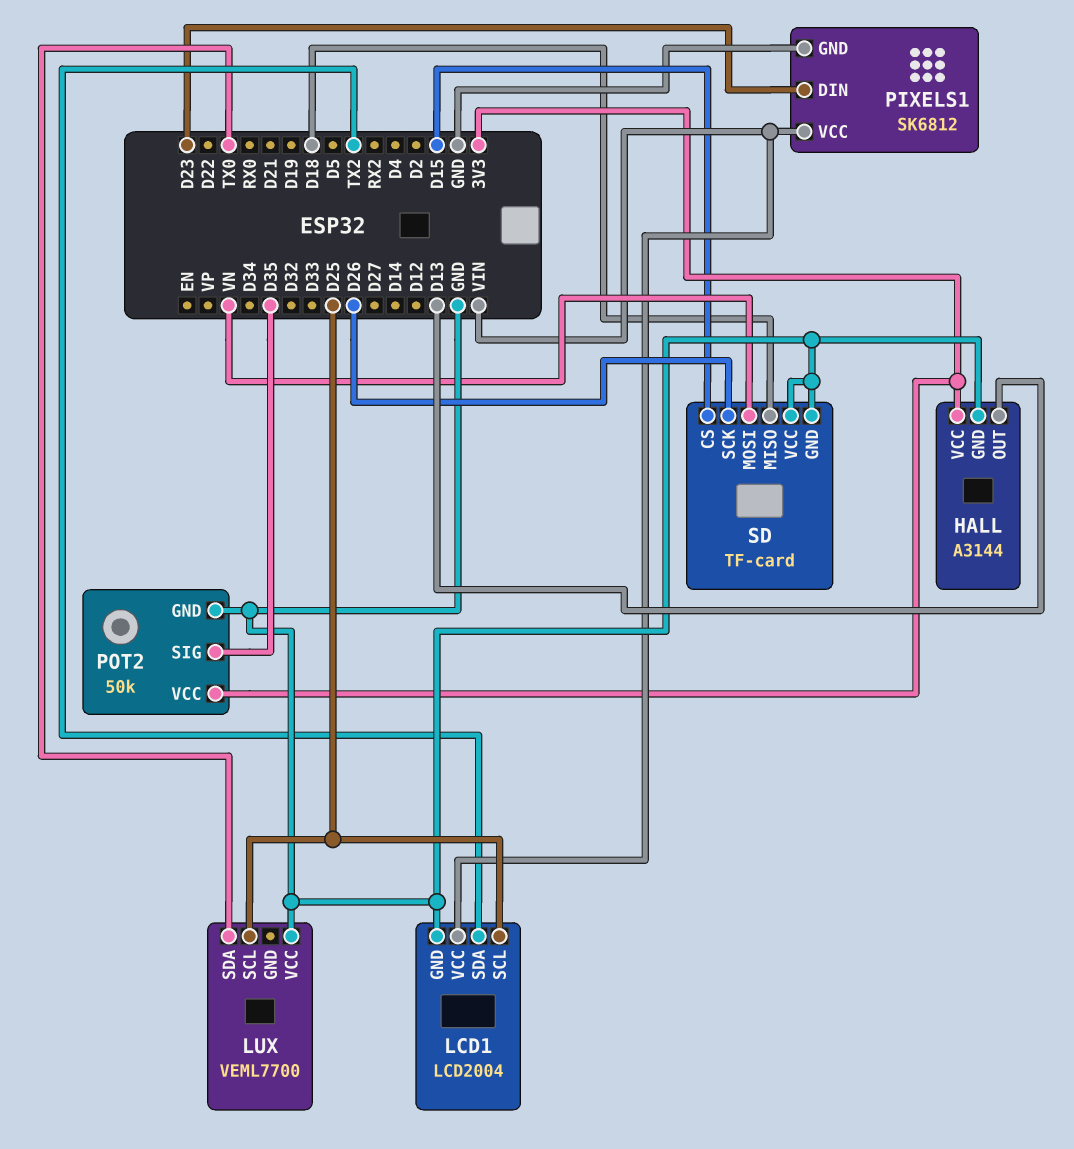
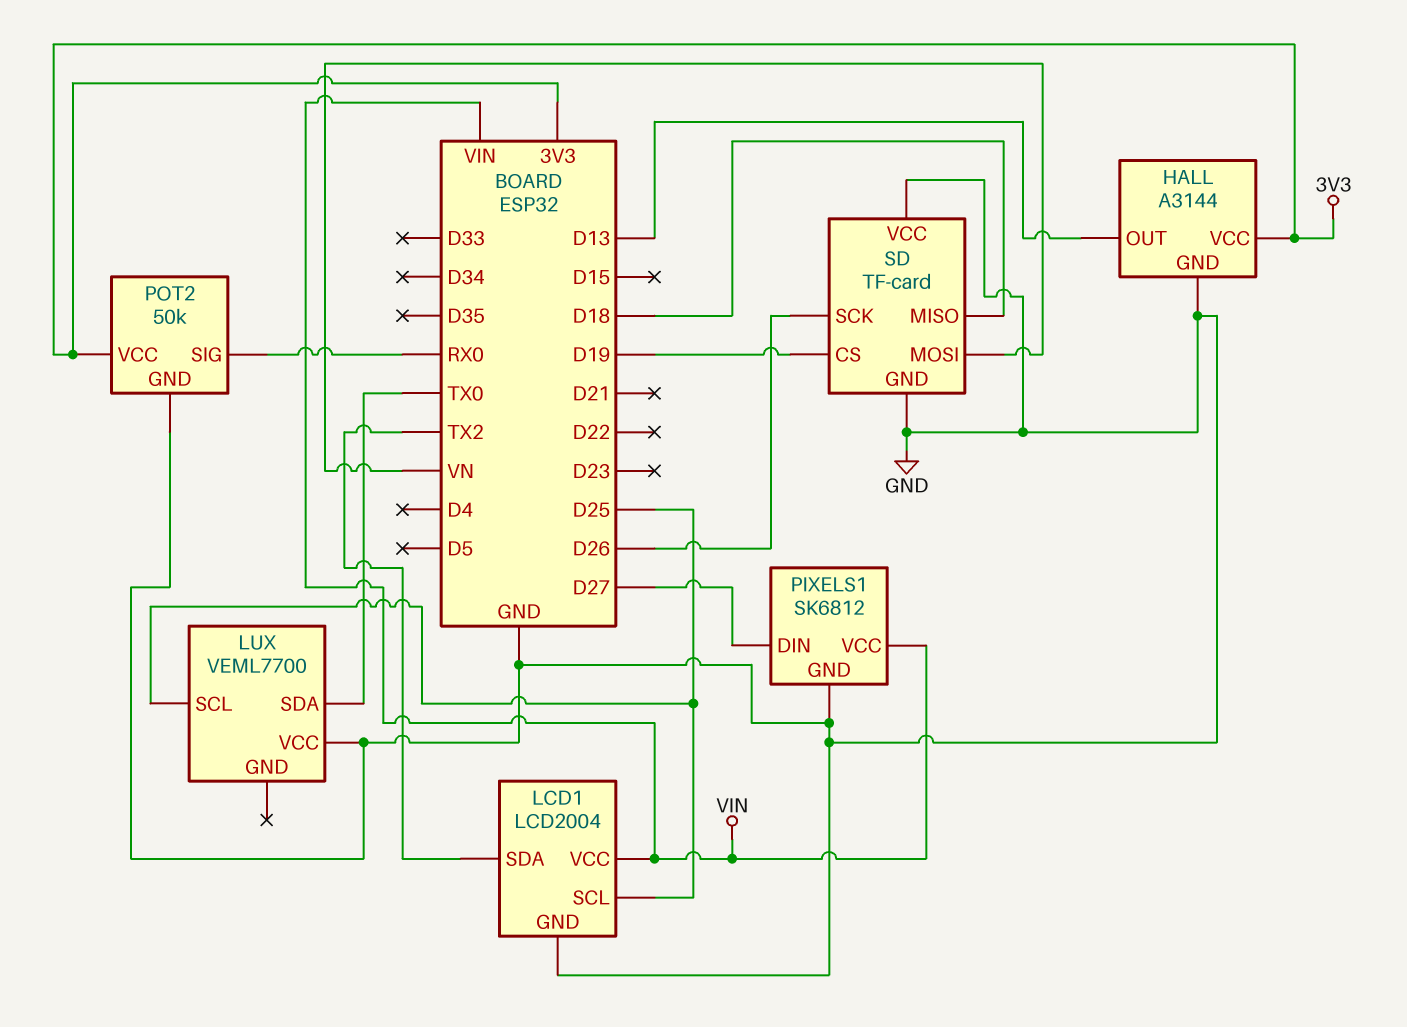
PIXELS1 pin DIN: D23 -> D27
POT2 pin SIG: D35 -> RX0
SD pin CS: D15 -> D19

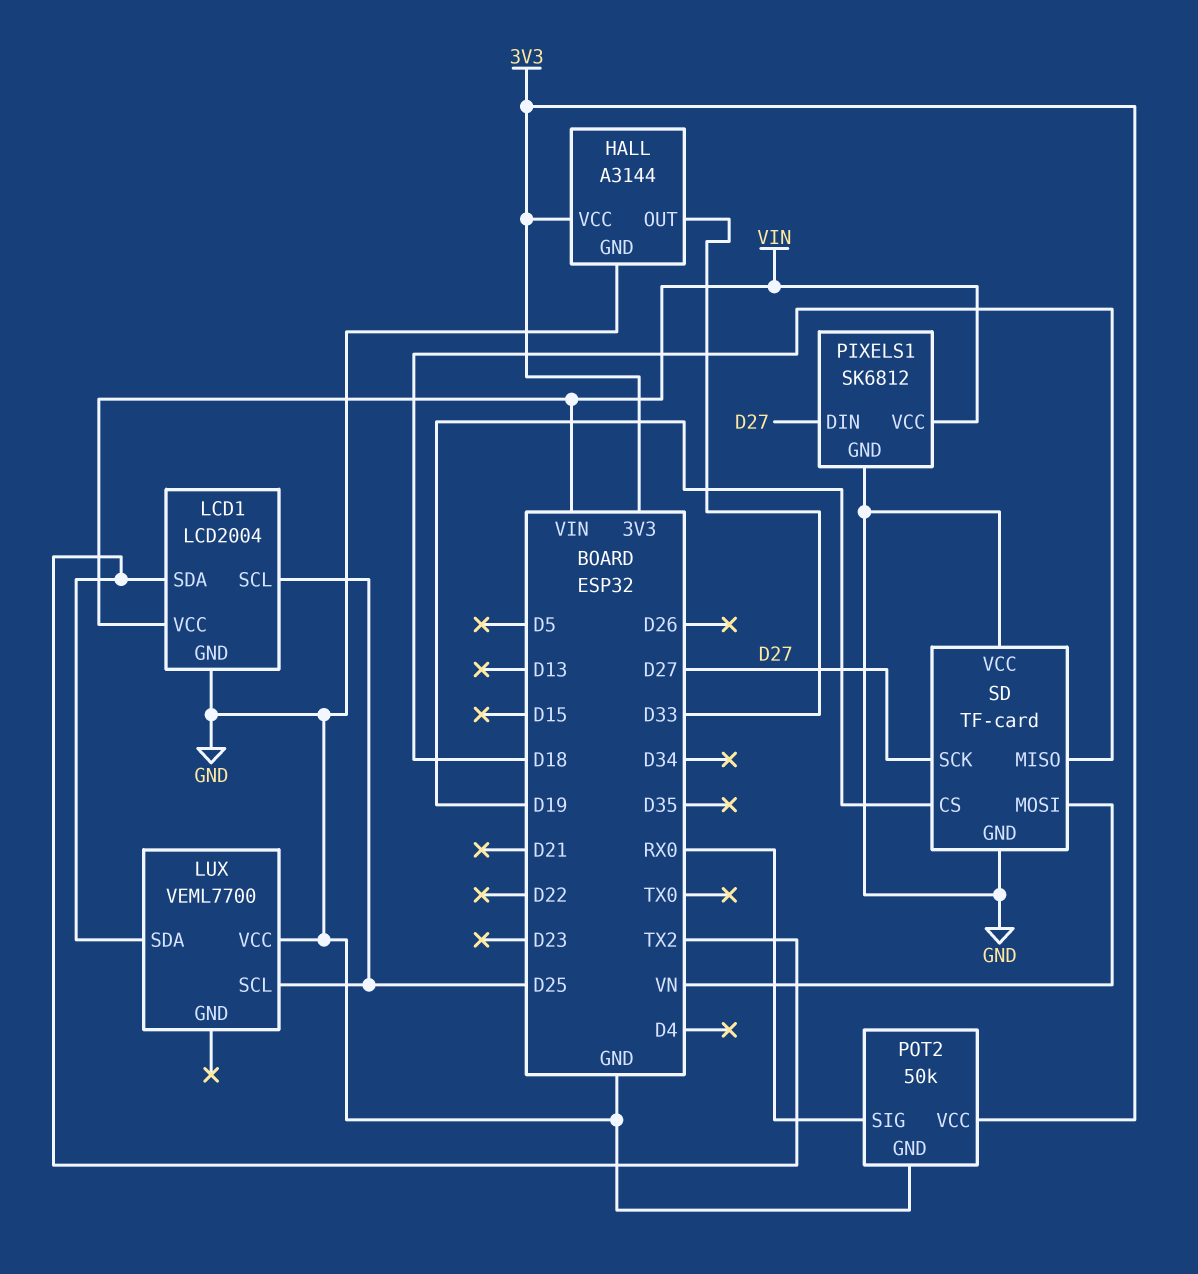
HALL pin OUT: D13 -> D33
LUX pin SDA: TX0 -> TX2
SD pin SCK: D26 -> D27

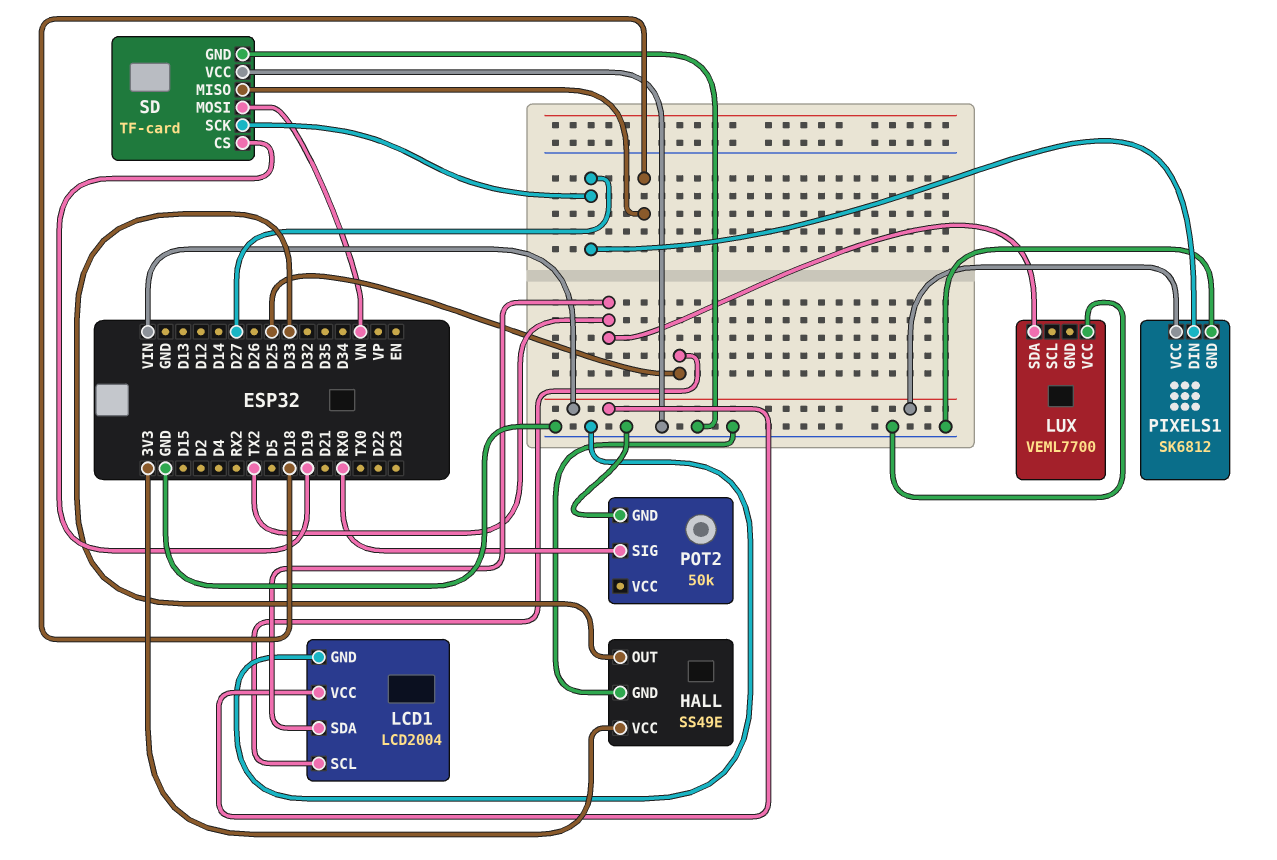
HALL: A3144 -> SS49E
LUX pin SCL: D25 -> none
POT2 pin VCC: 3V3 -> none

